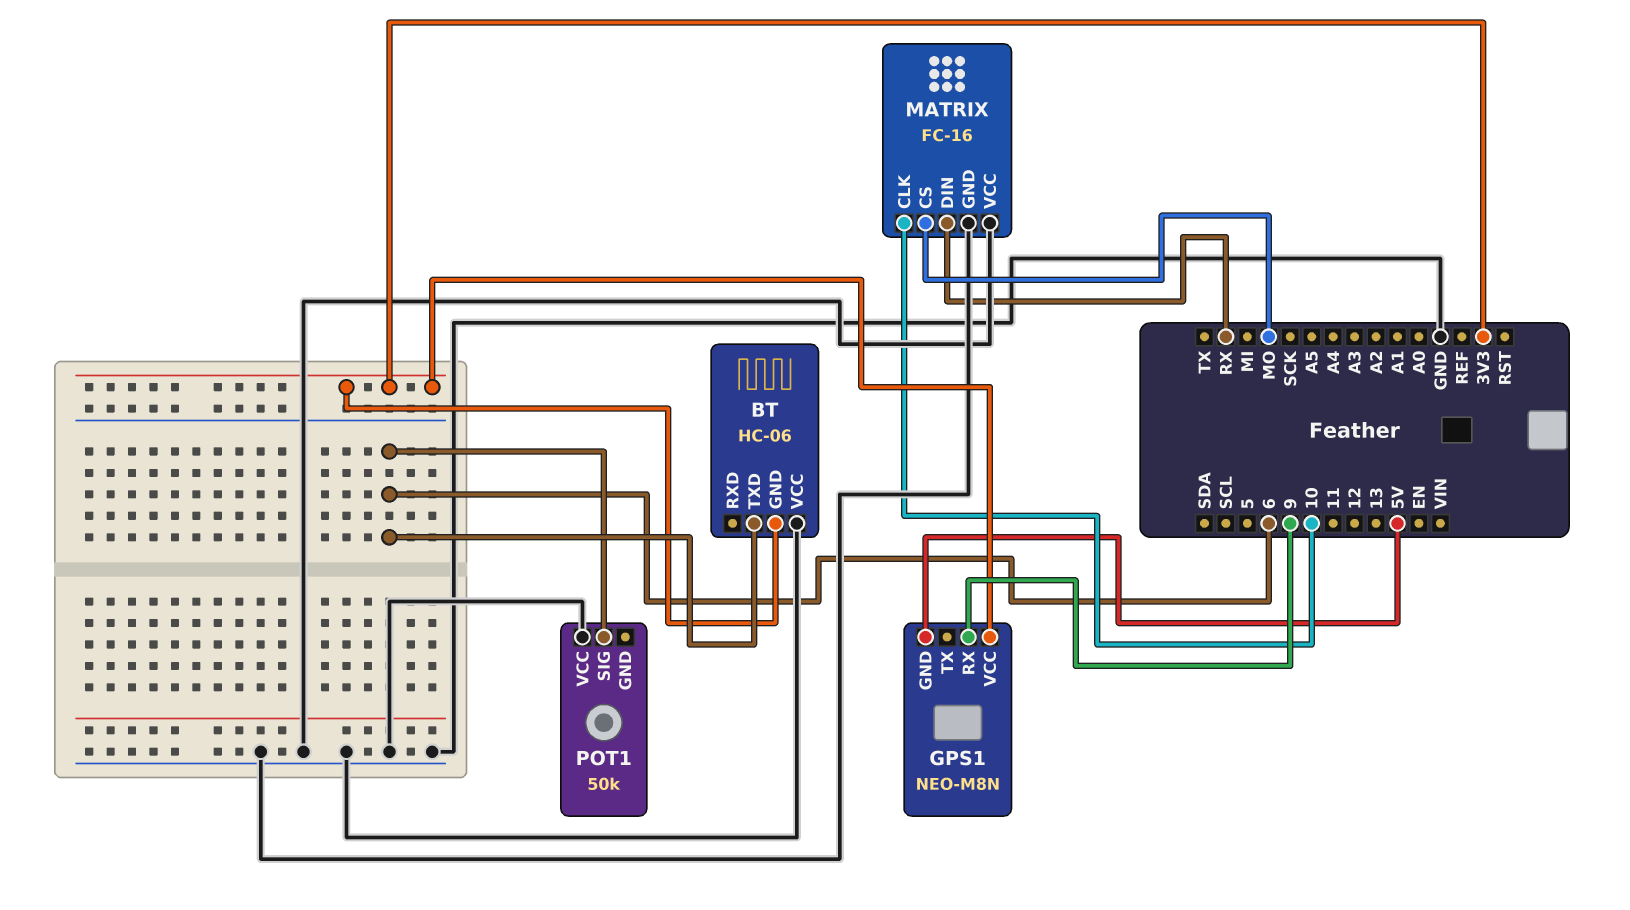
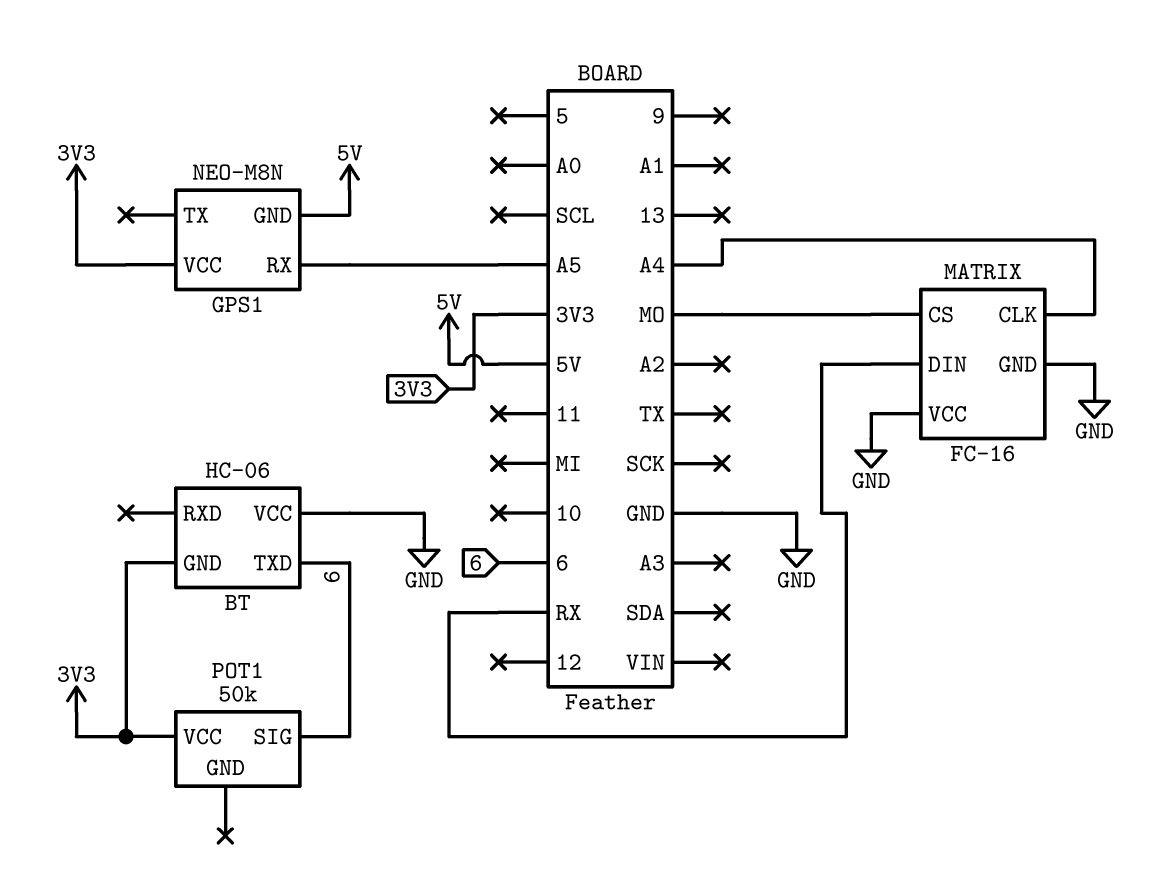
GPS1 pin RX: 9 -> A5
MATRIX pin CLK: 10 -> A4
POT1 pin VCC: GND -> 3V3

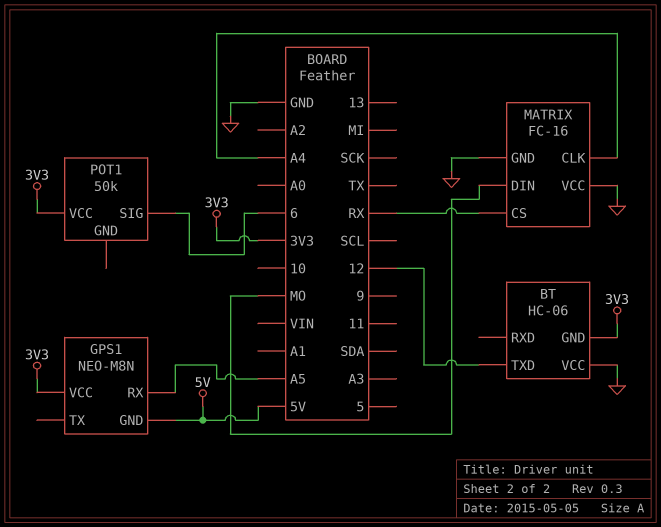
BT pin TXD: 6 -> 12
MATRIX pin CS: MO -> RX
MATRIX pin DIN: RX -> MO

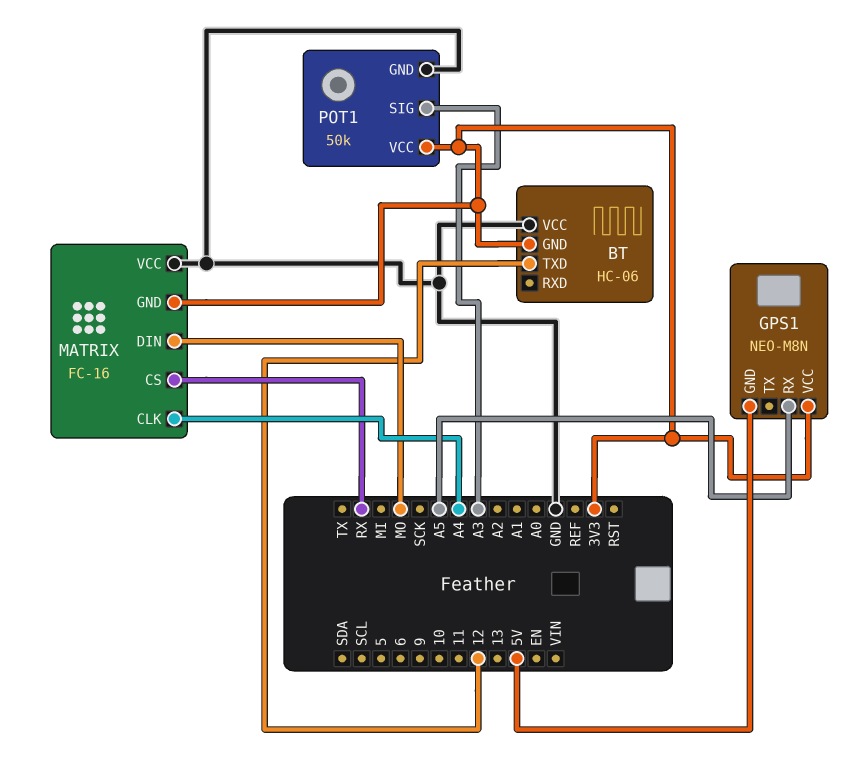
MATRIX pin GND: GND -> 3V3
POT1 pin GND: none -> GND
POT1 pin SIG: 6 -> A3

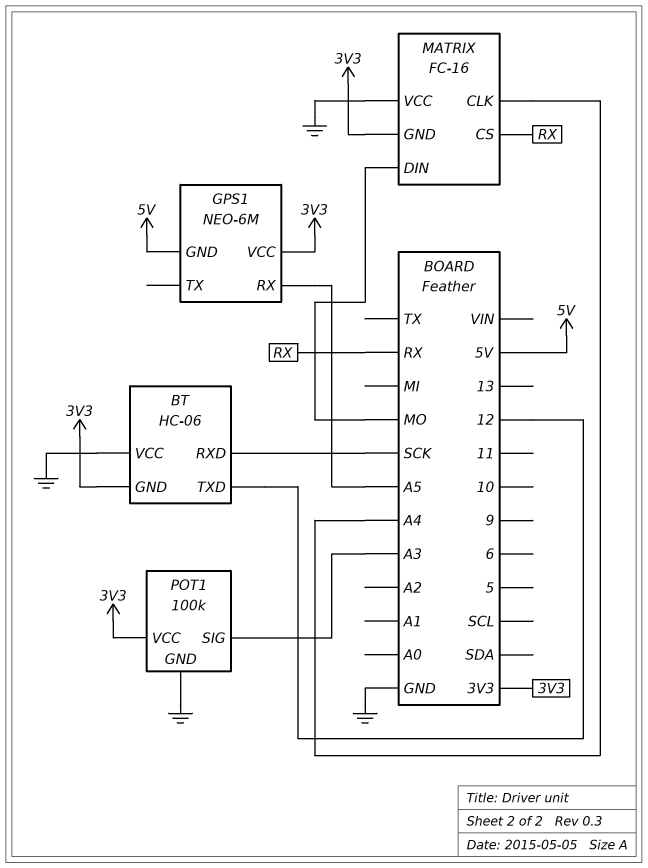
BT pin RXD: none -> SCK
GPS1: NEO-M8N -> NEO-6M
POT1: 50k -> 100k

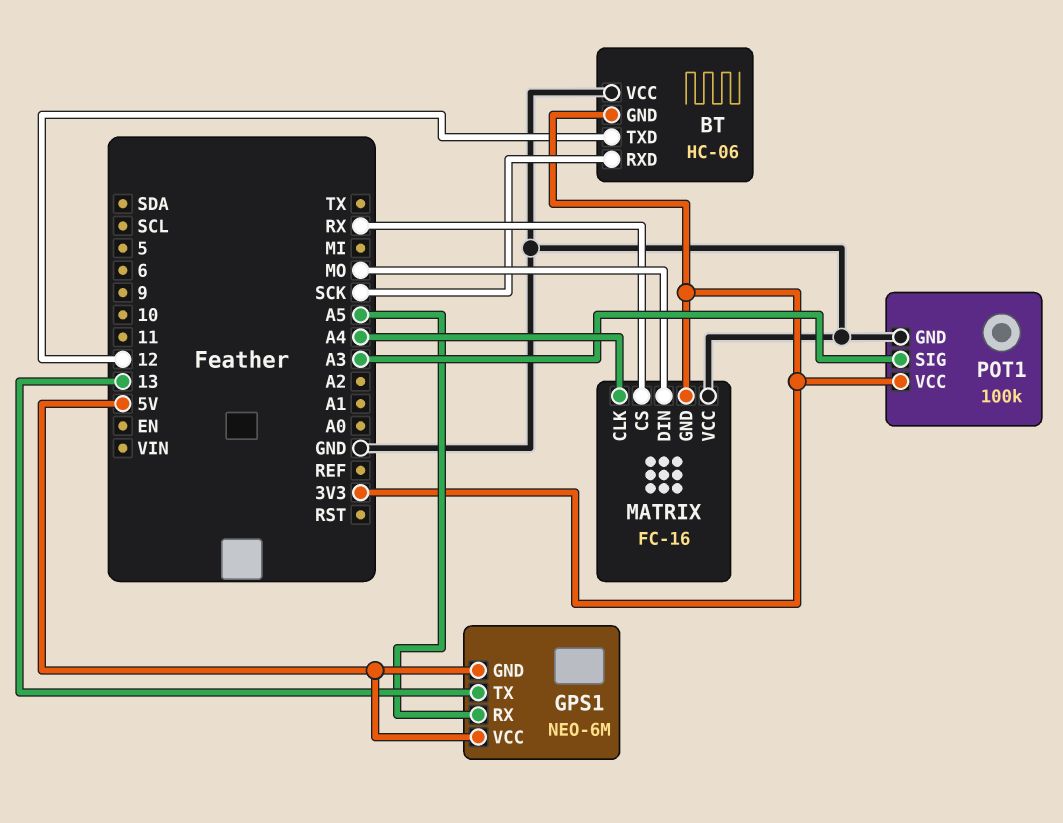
GPS1 pin TX: none -> 13
GPS1 pin VCC: 3V3 -> 5V

